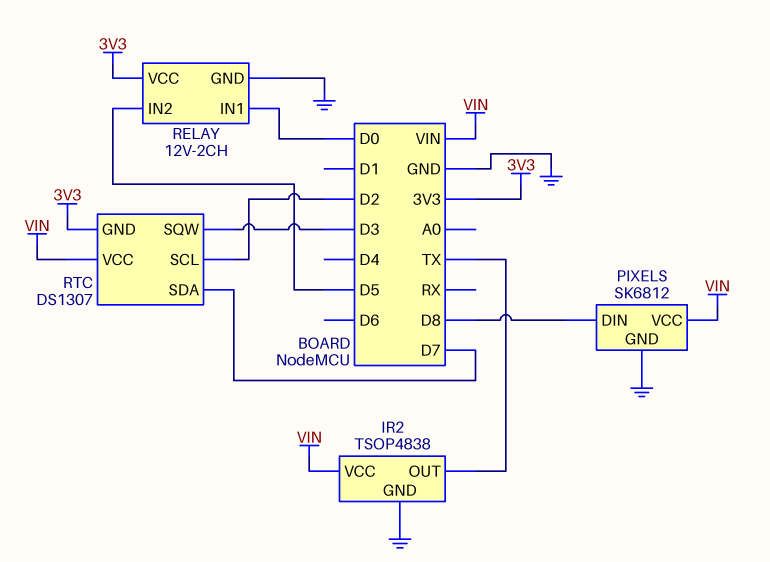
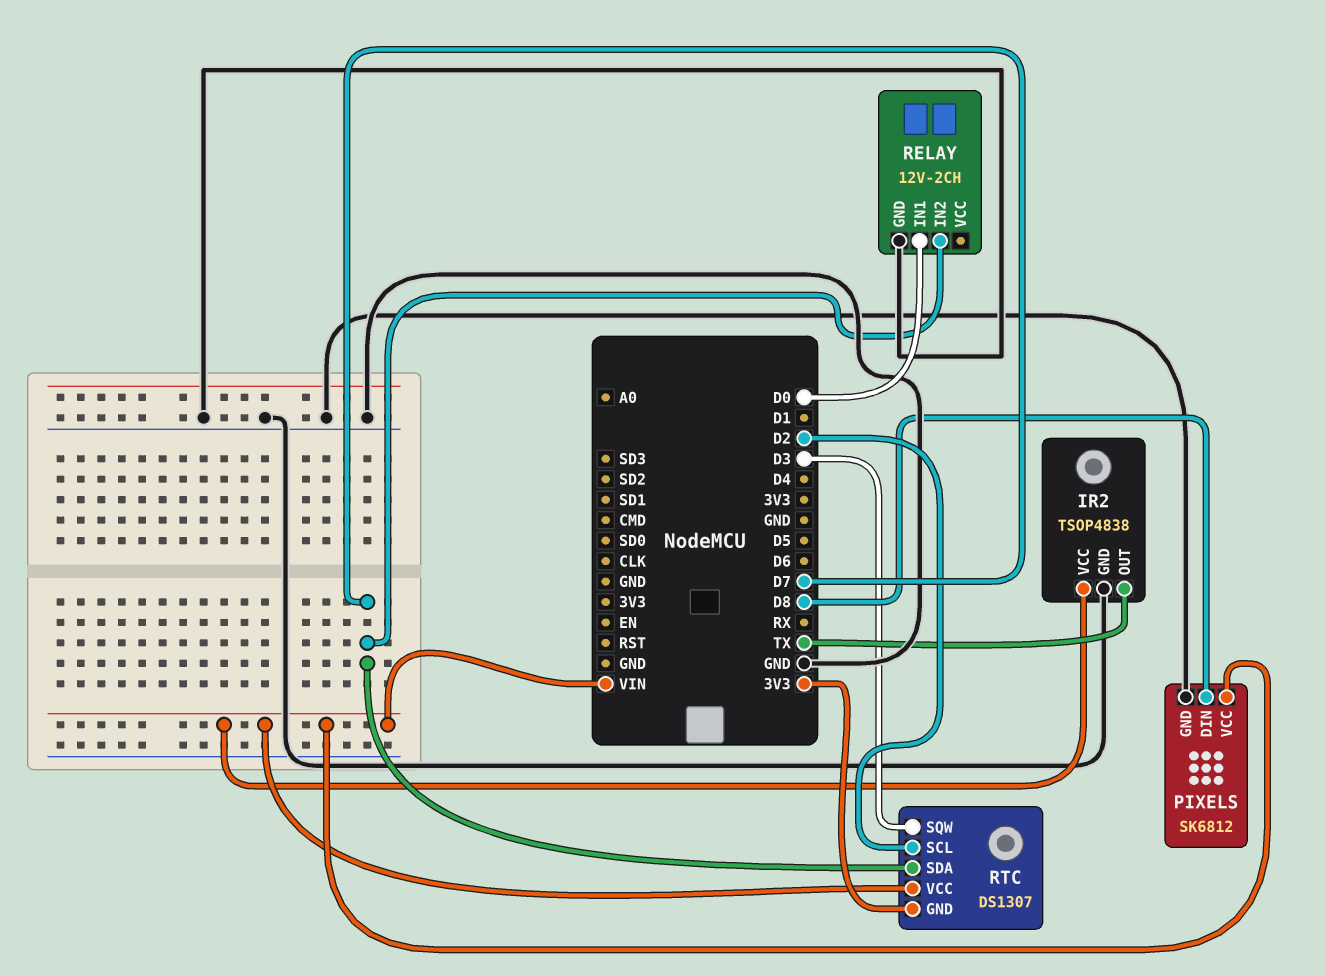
RELAY pin IN2: D5 -> D7
RELAY pin VCC: 3V3 -> none

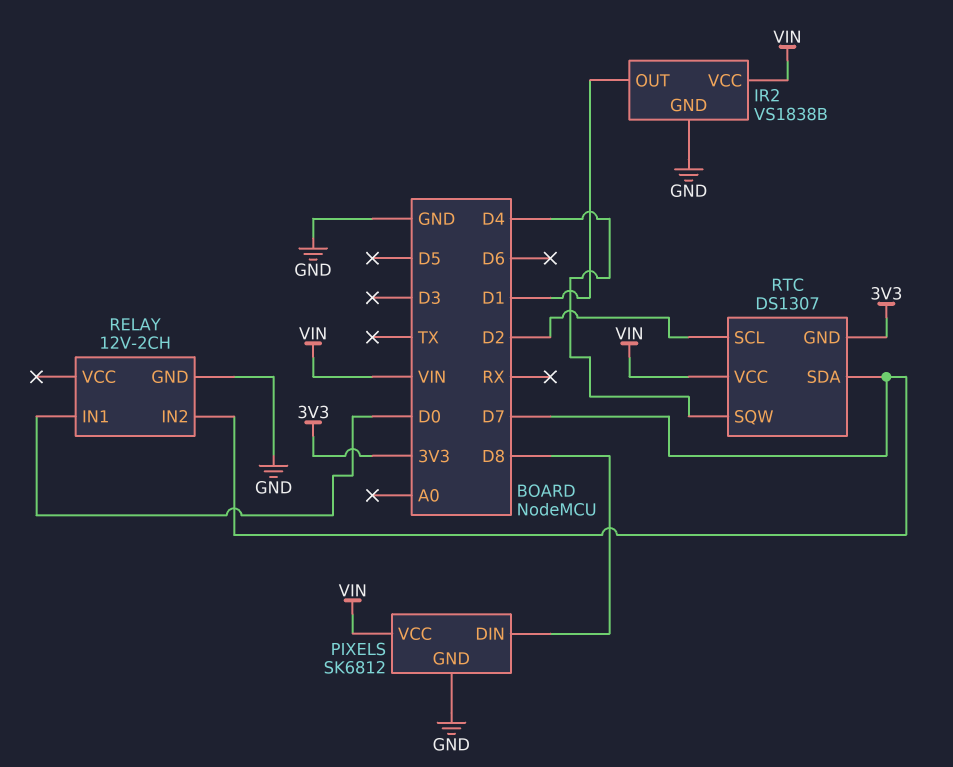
IR2: TSOP4838 -> VS1838B
IR2 pin OUT: TX -> D1
RTC pin SQW: D3 -> D4

